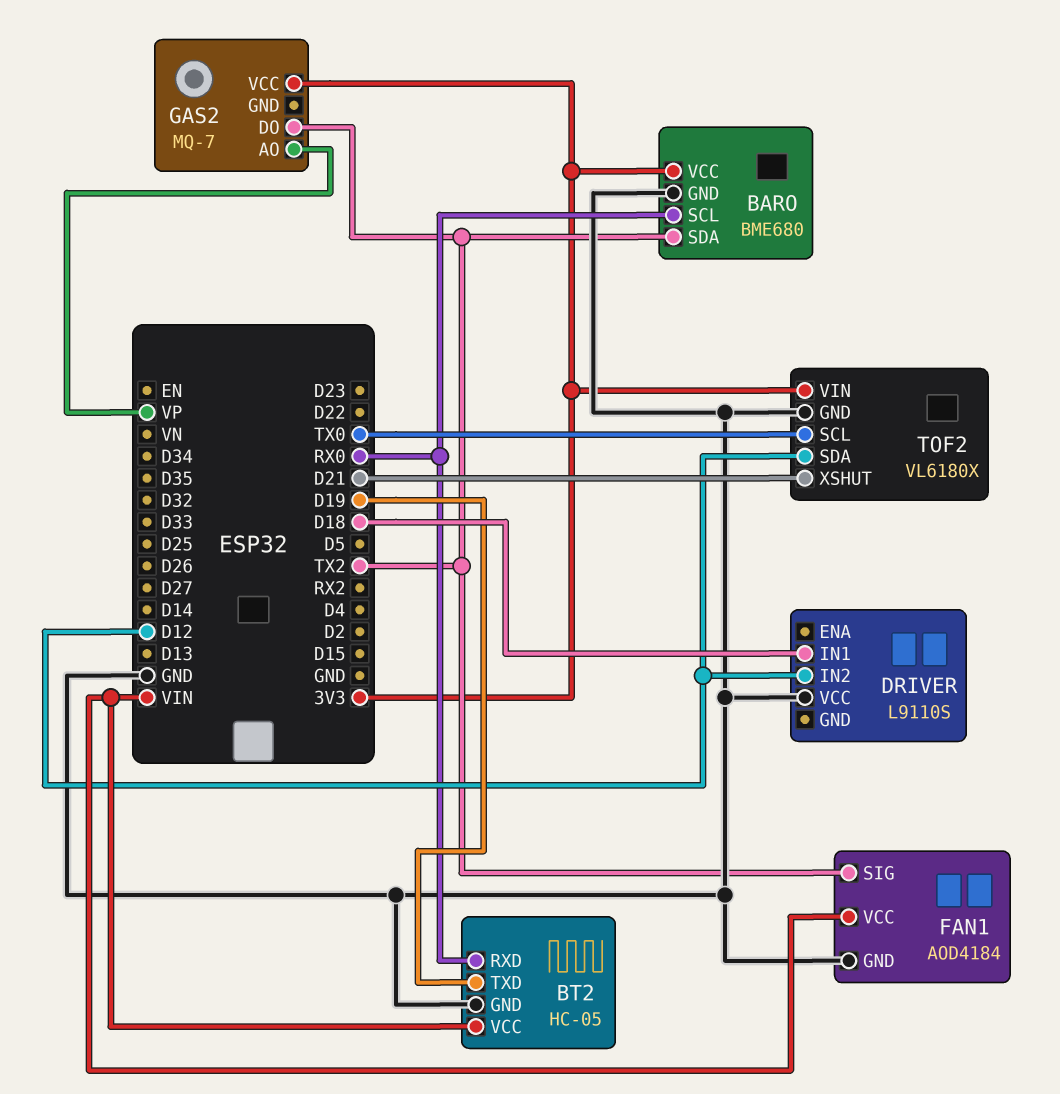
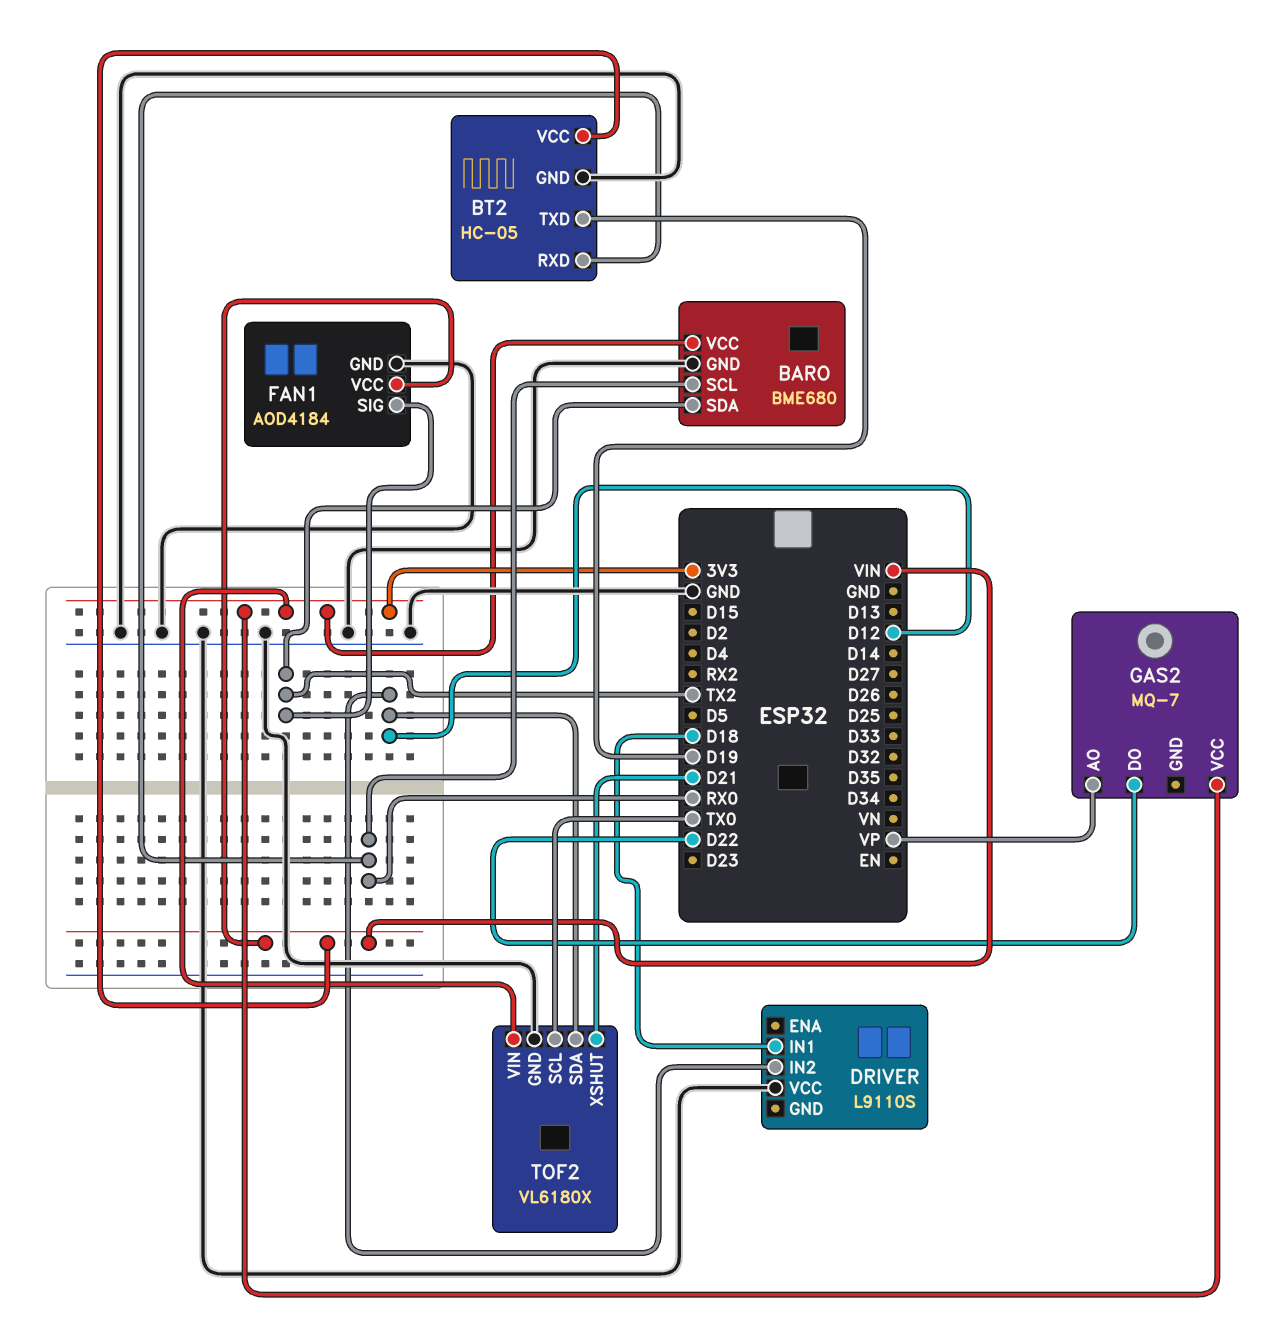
GAS2 pin DO: TX2 -> D22

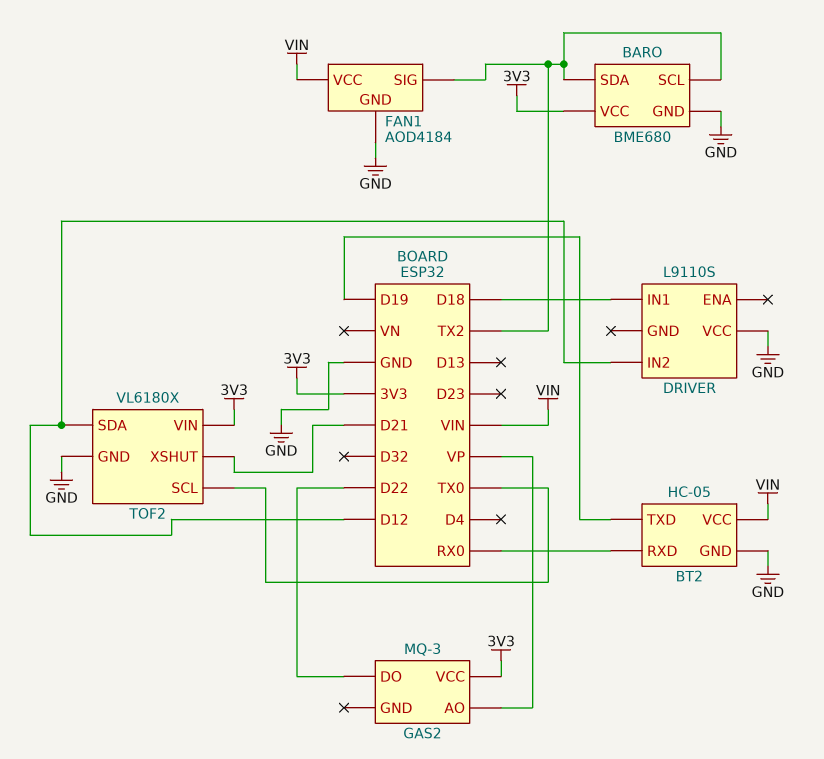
BARO pin SCL: RX0 -> TX2
GAS2: MQ-7 -> MQ-3

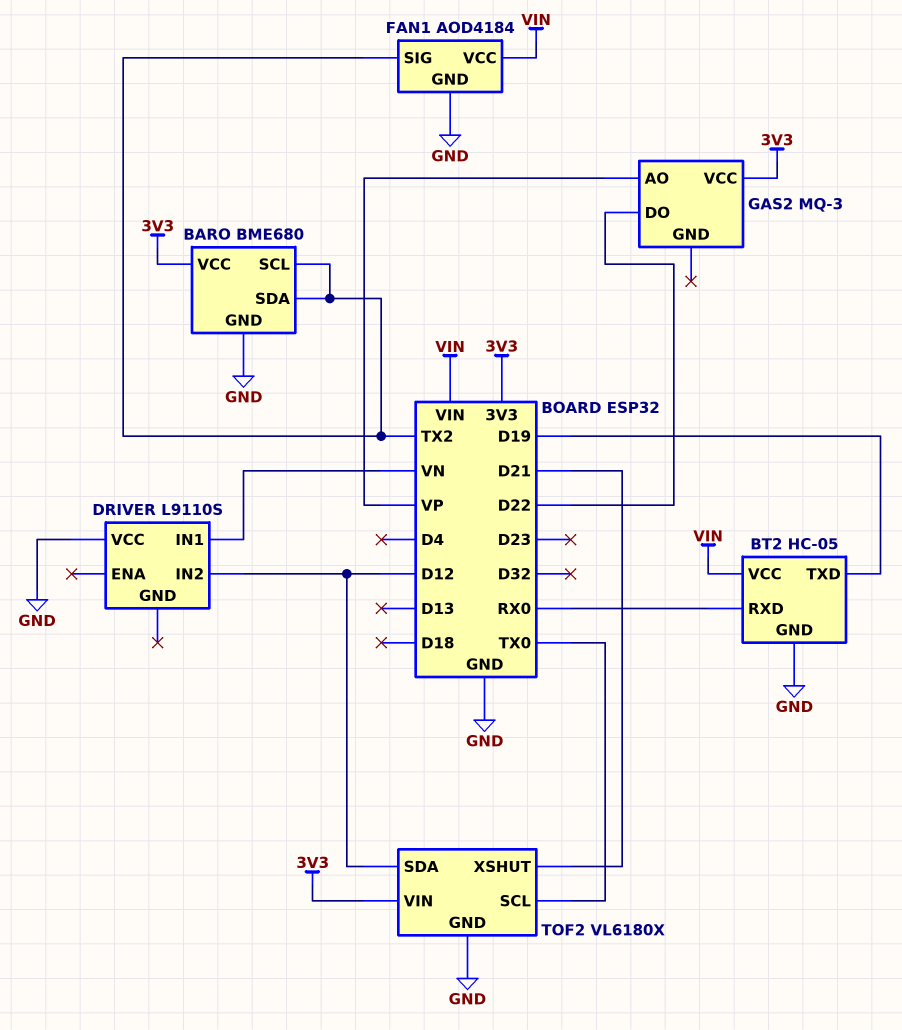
DRIVER pin IN1: D18 -> VN

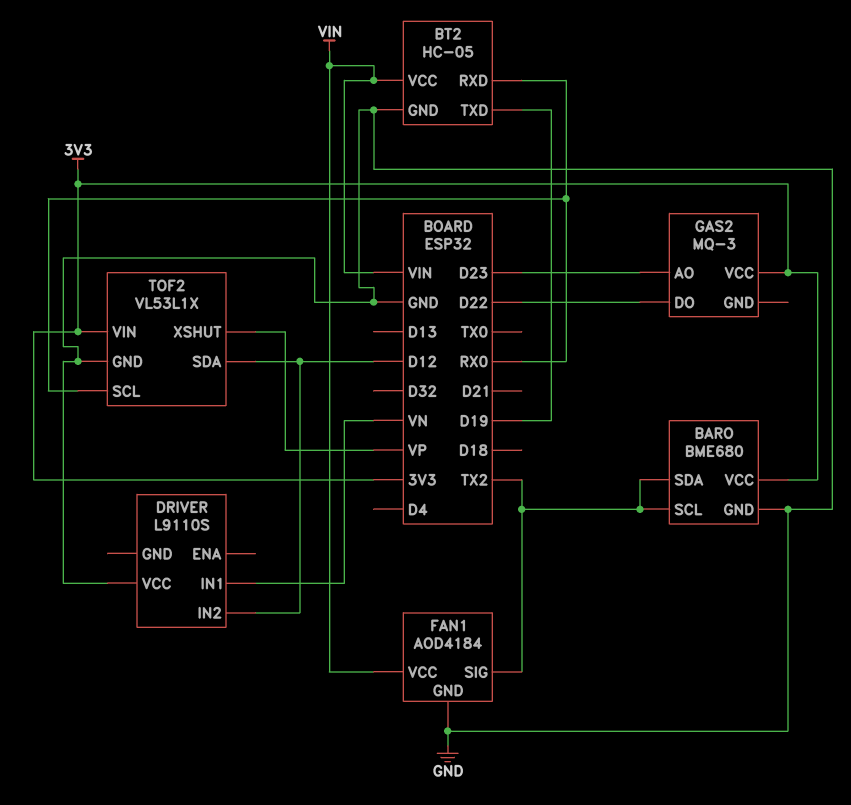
GAS2 pin AO: VP -> D23
TOF2: VL6180X -> VL53L1X
TOF2 pin SCL: TX0 -> RX0
TOF2 pin XSHUT: D21 -> VP

